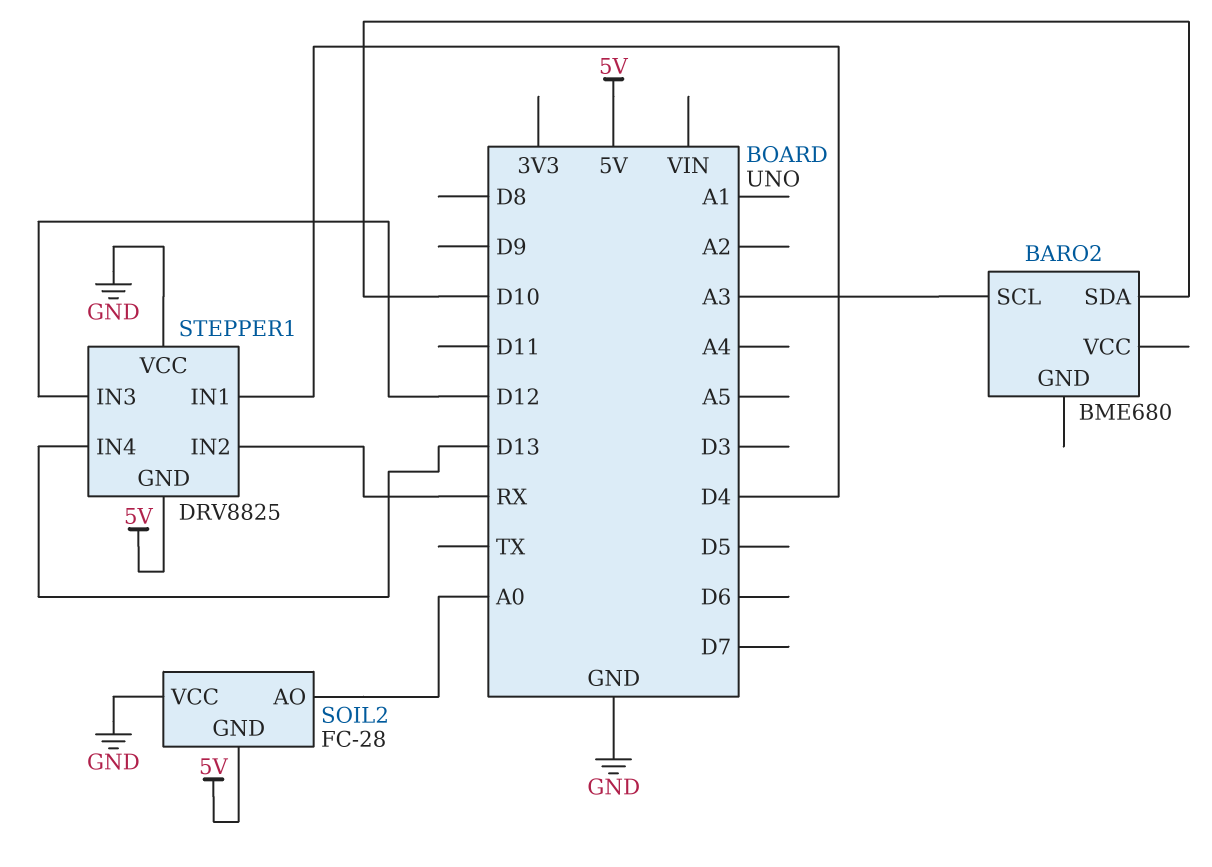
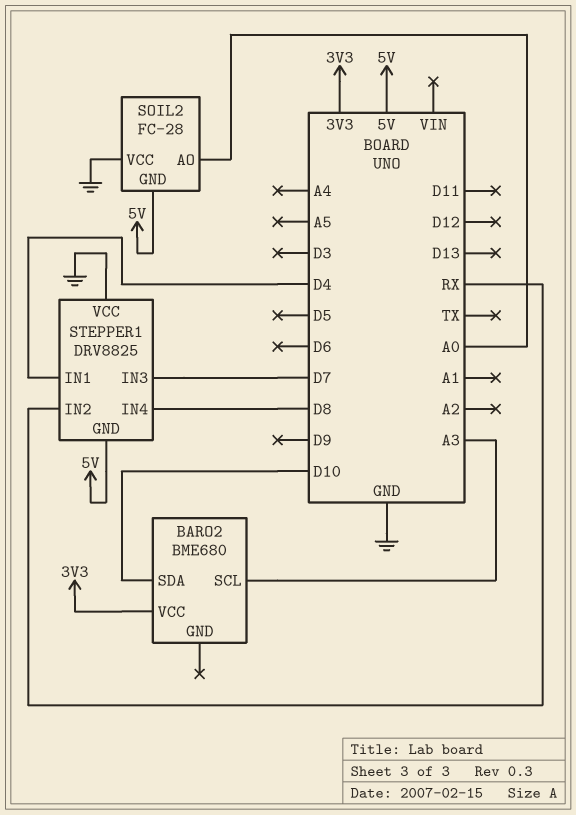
BARO2 pin VCC: none -> 3V3
STEPPER1 pin IN3: D12 -> D7
STEPPER1 pin IN4: D13 -> D8

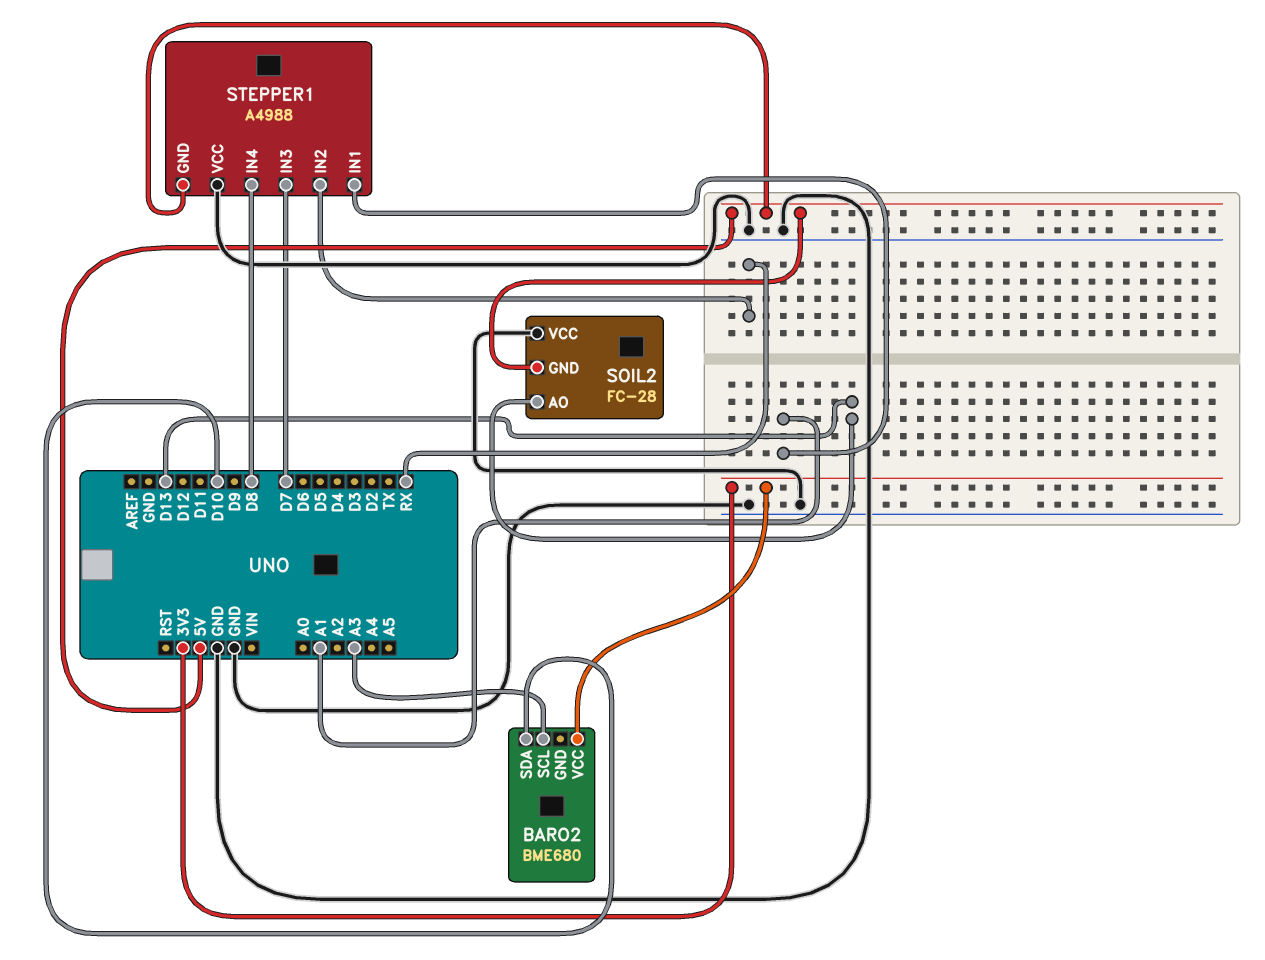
SOIL2 pin AO: A0 -> D13
STEPPER1: DRV8825 -> A4988
STEPPER1 pin IN1: D4 -> A1

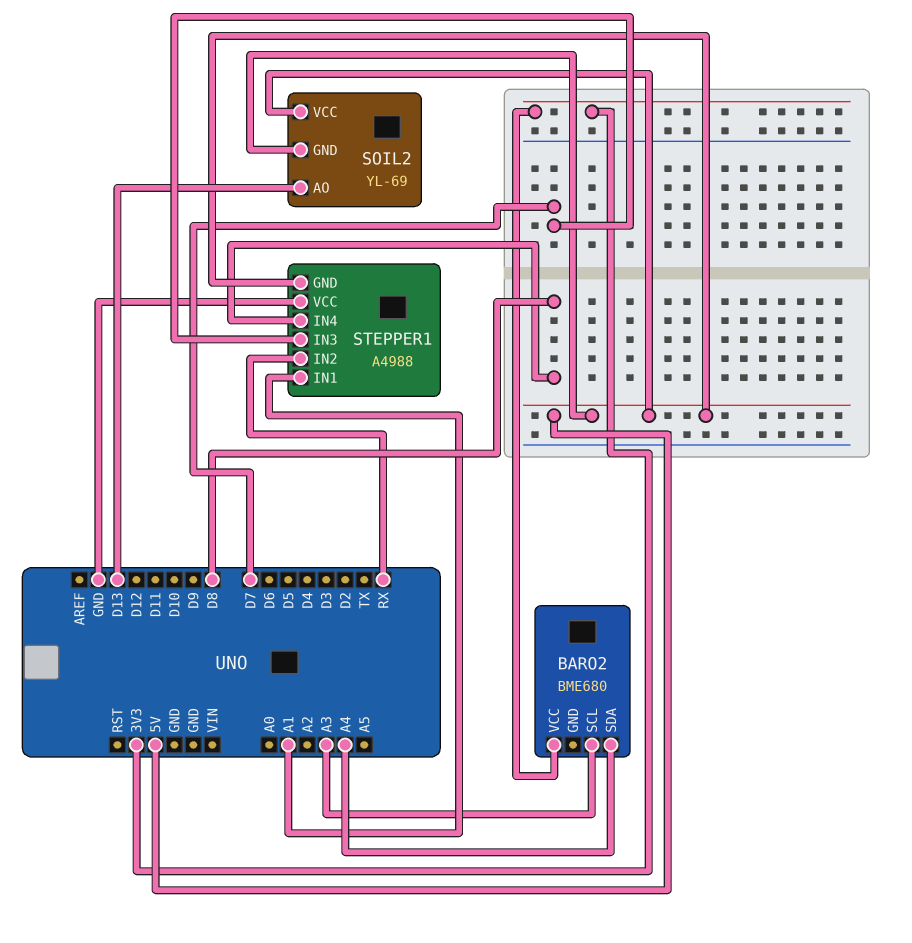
BARO2 pin SDA: D10 -> A4
SOIL2: FC-28 -> YL-69
SOIL2 pin VCC: GND -> 5V

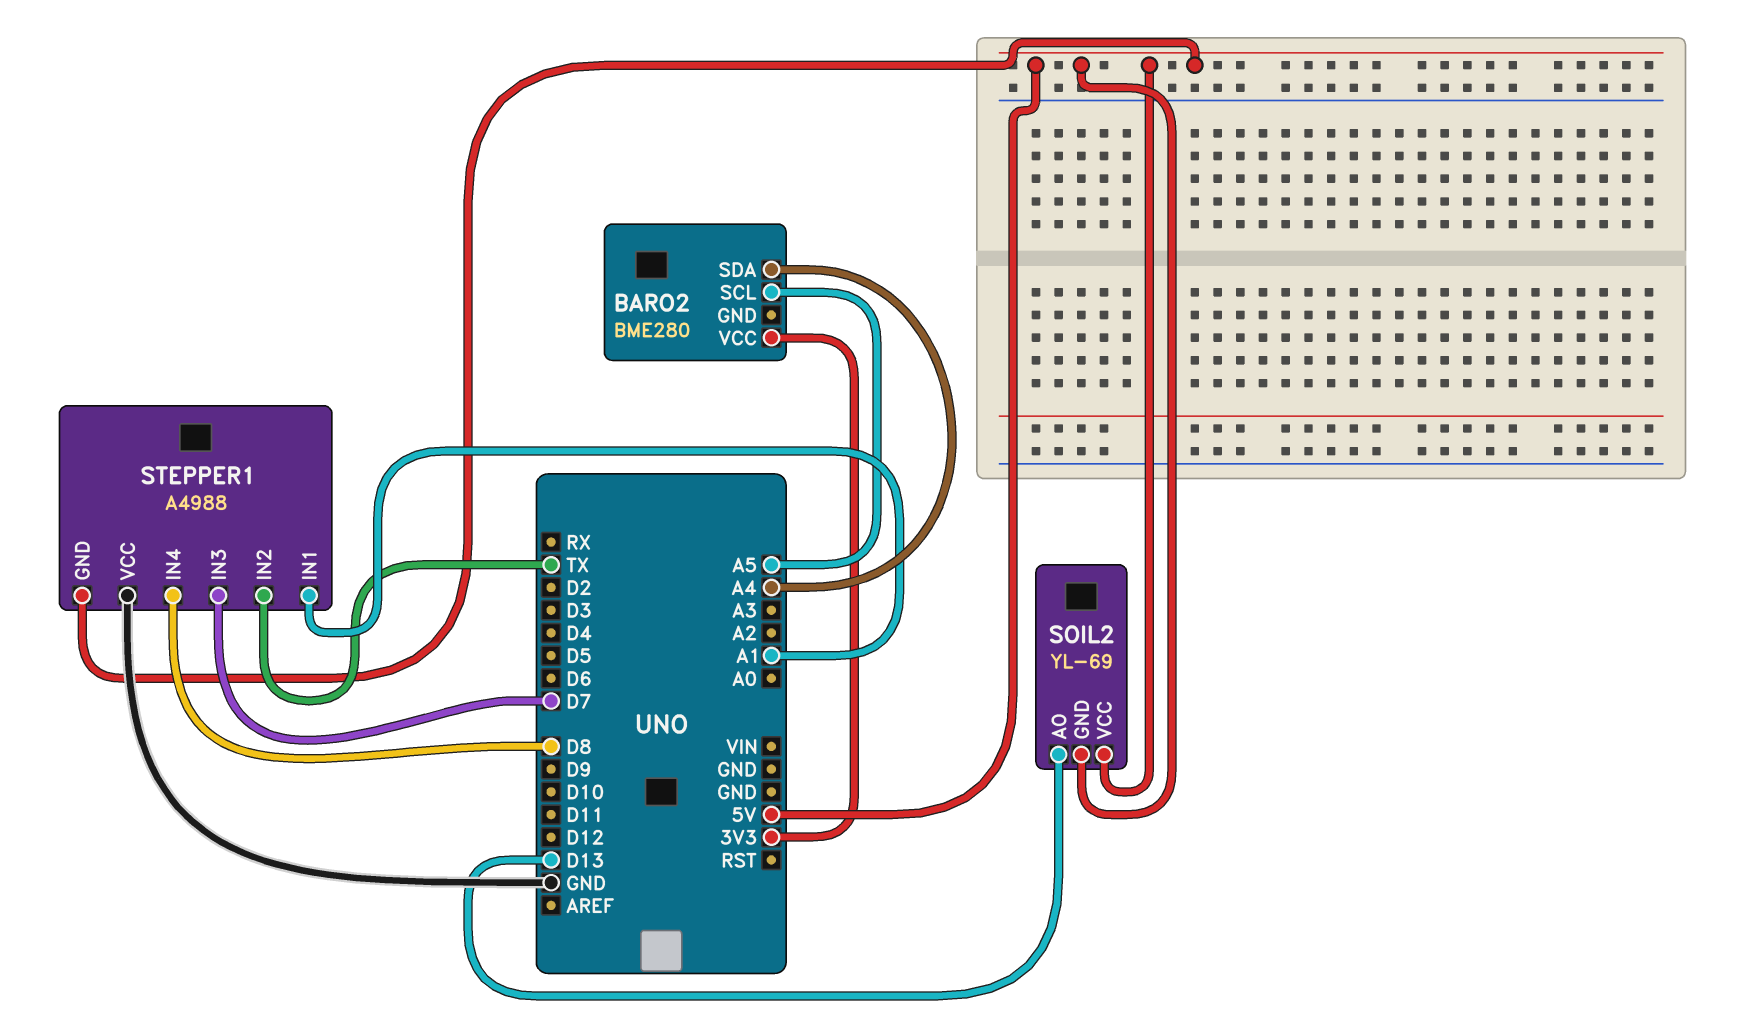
BARO2: BME680 -> BME280
BARO2 pin SCL: A3 -> A5
STEPPER1 pin IN2: RX -> TX

